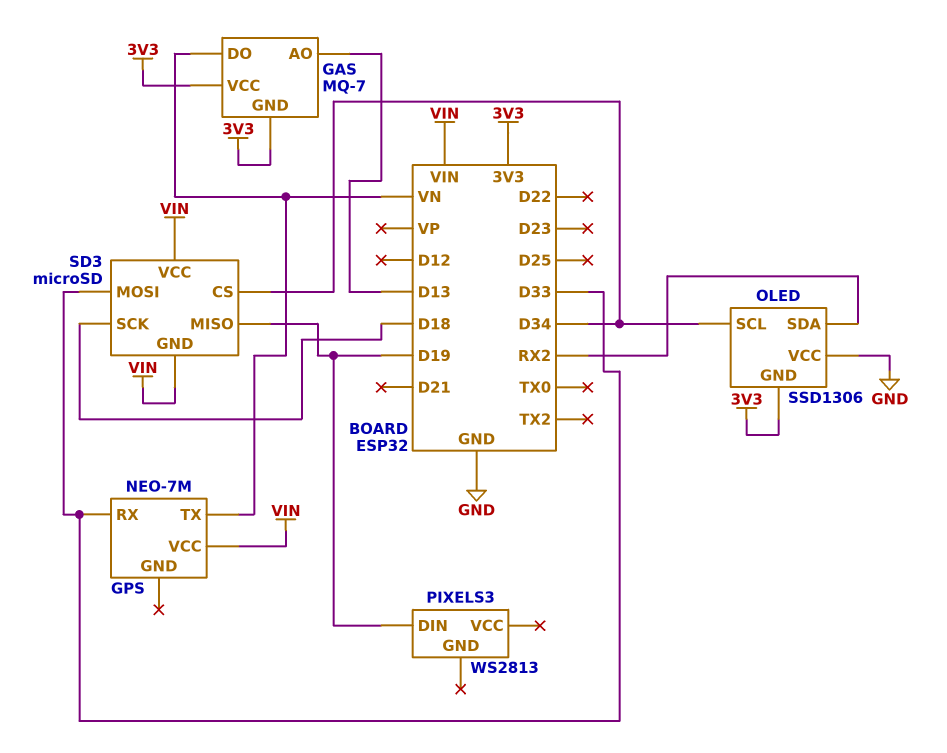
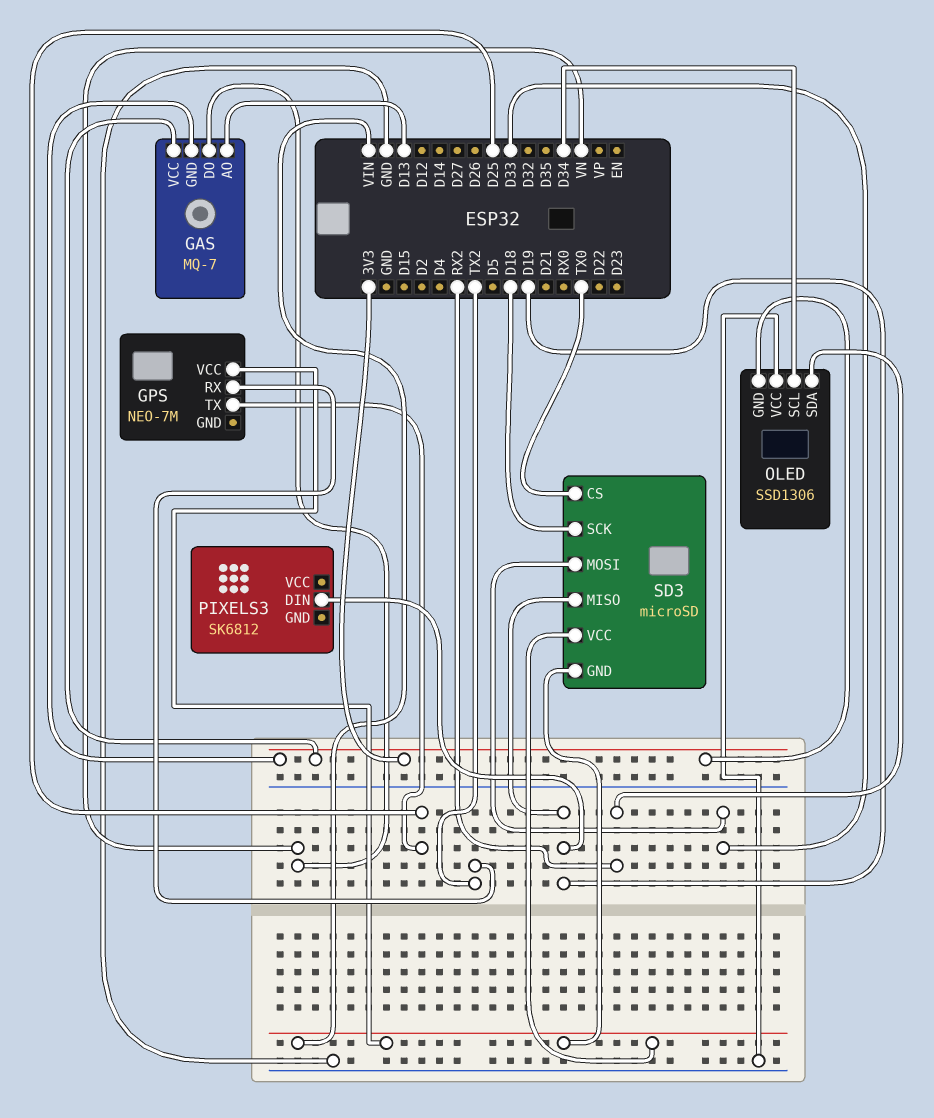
GPS pin RX: D33 -> TX2
GPS pin TX: VN -> D25
PIXELS3: WS2813 -> SK6812
SD3 pin CS: D34 -> TX0

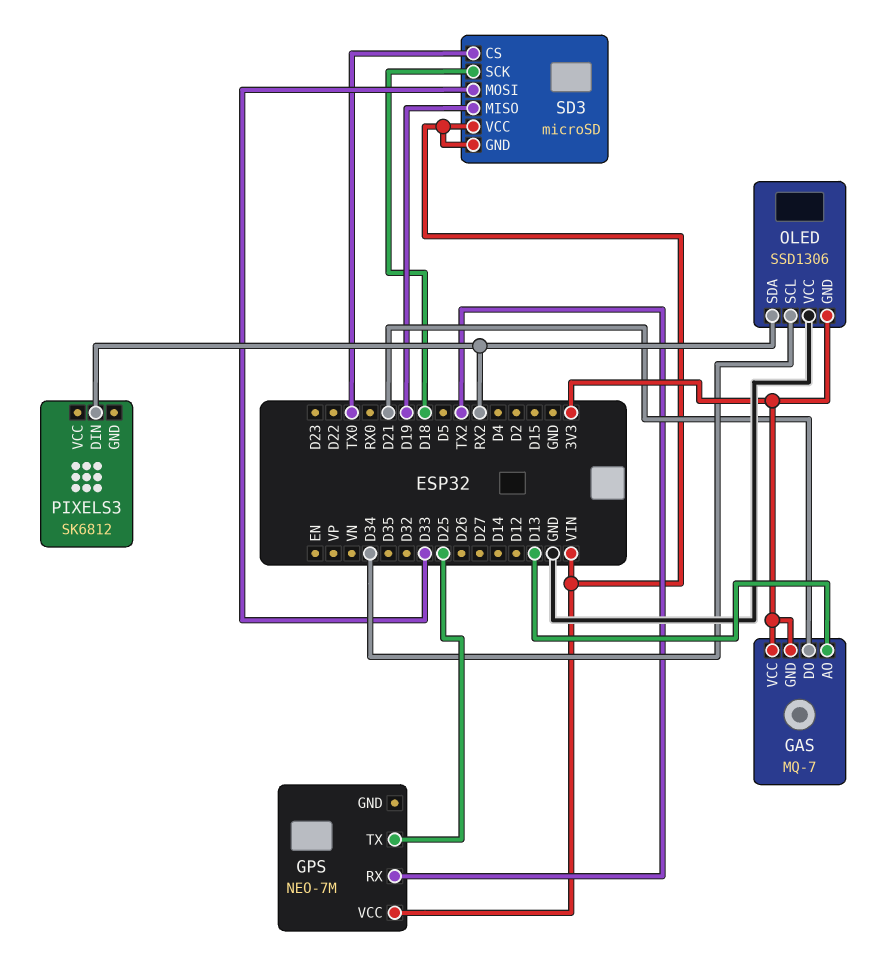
GAS pin DO: VN -> D21
PIXELS3 pin DIN: D19 -> RX2

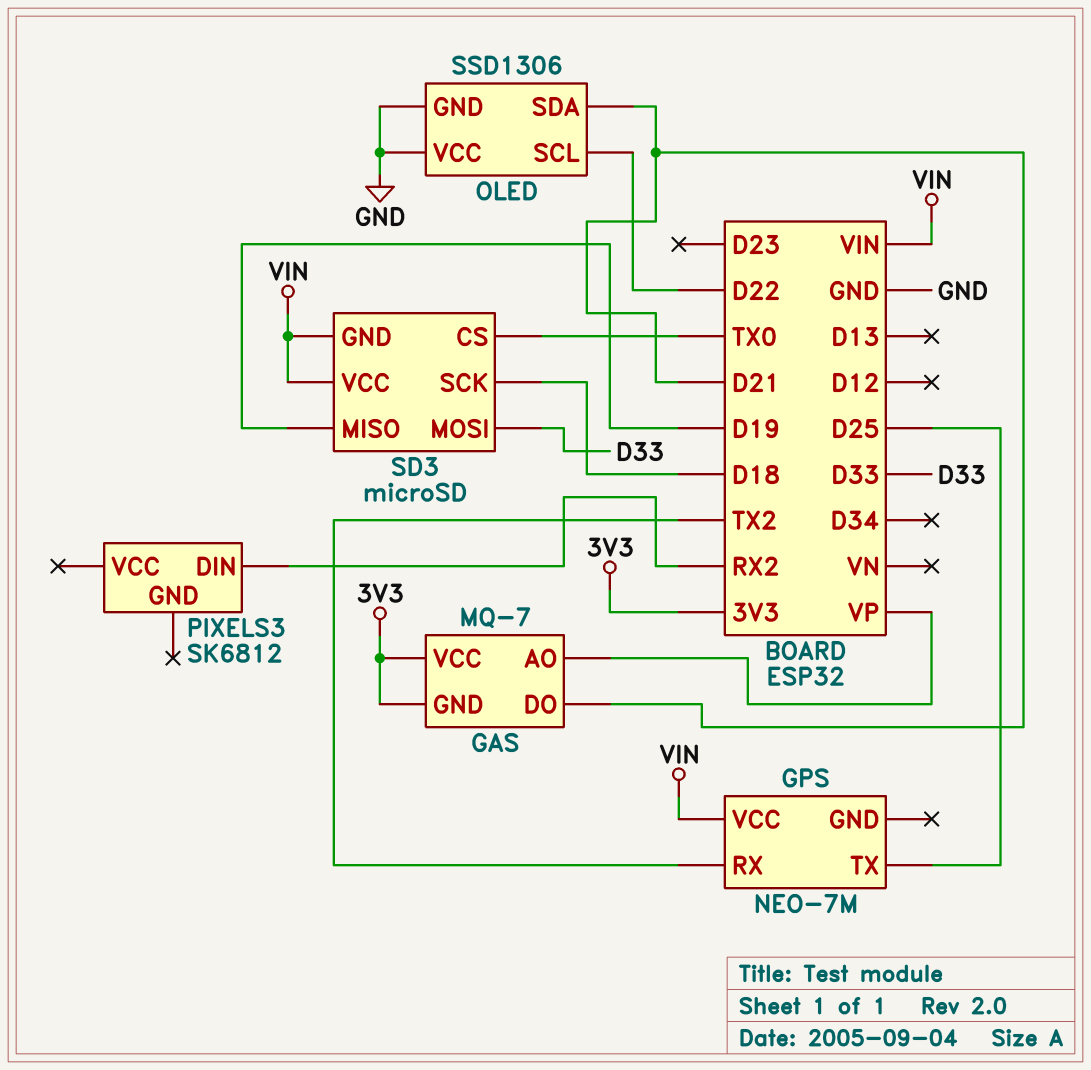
GAS pin AO: D13 -> VP
OLED pin GND: 3V3 -> GND
OLED pin SCL: D34 -> D22
OLED pin SDA: RX2 -> D21

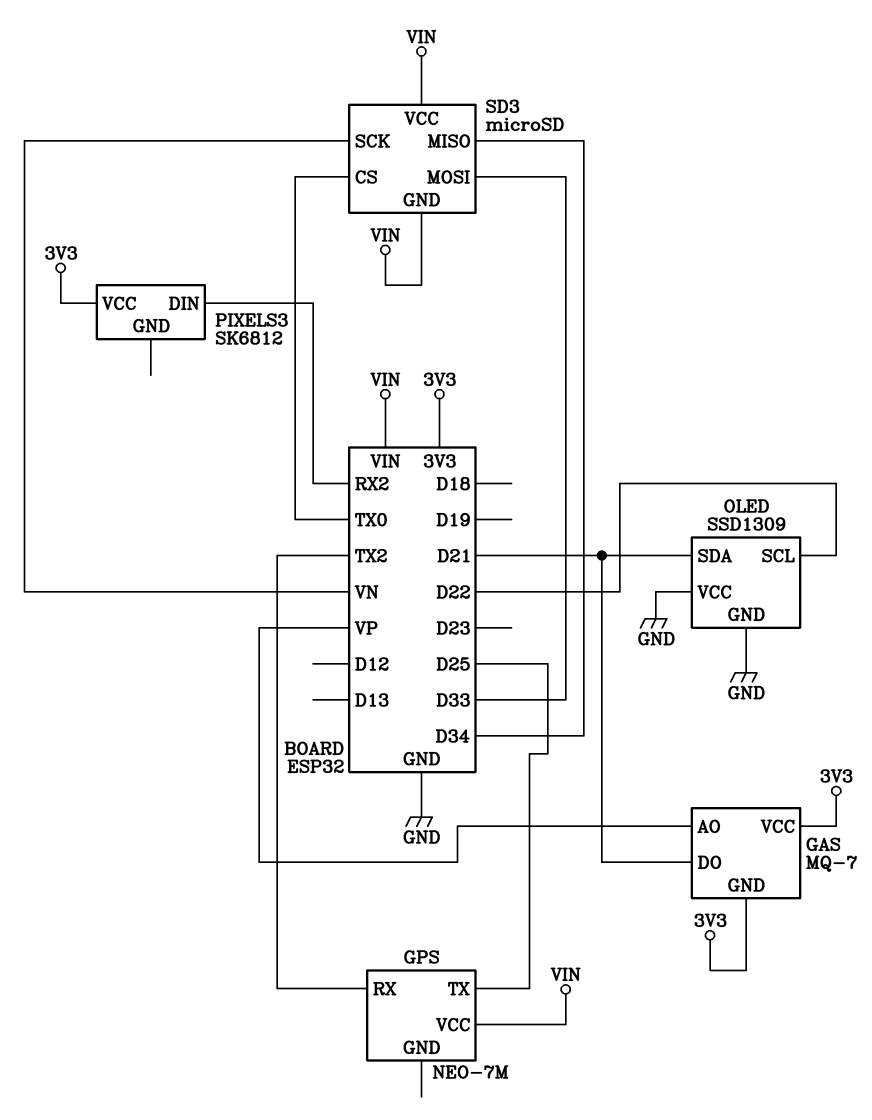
OLED: SSD1306 -> SSD1309
PIXELS3 pin VCC: none -> 3V3
SD3 pin MISO: D19 -> D34
SD3 pin SCK: D18 -> VN

